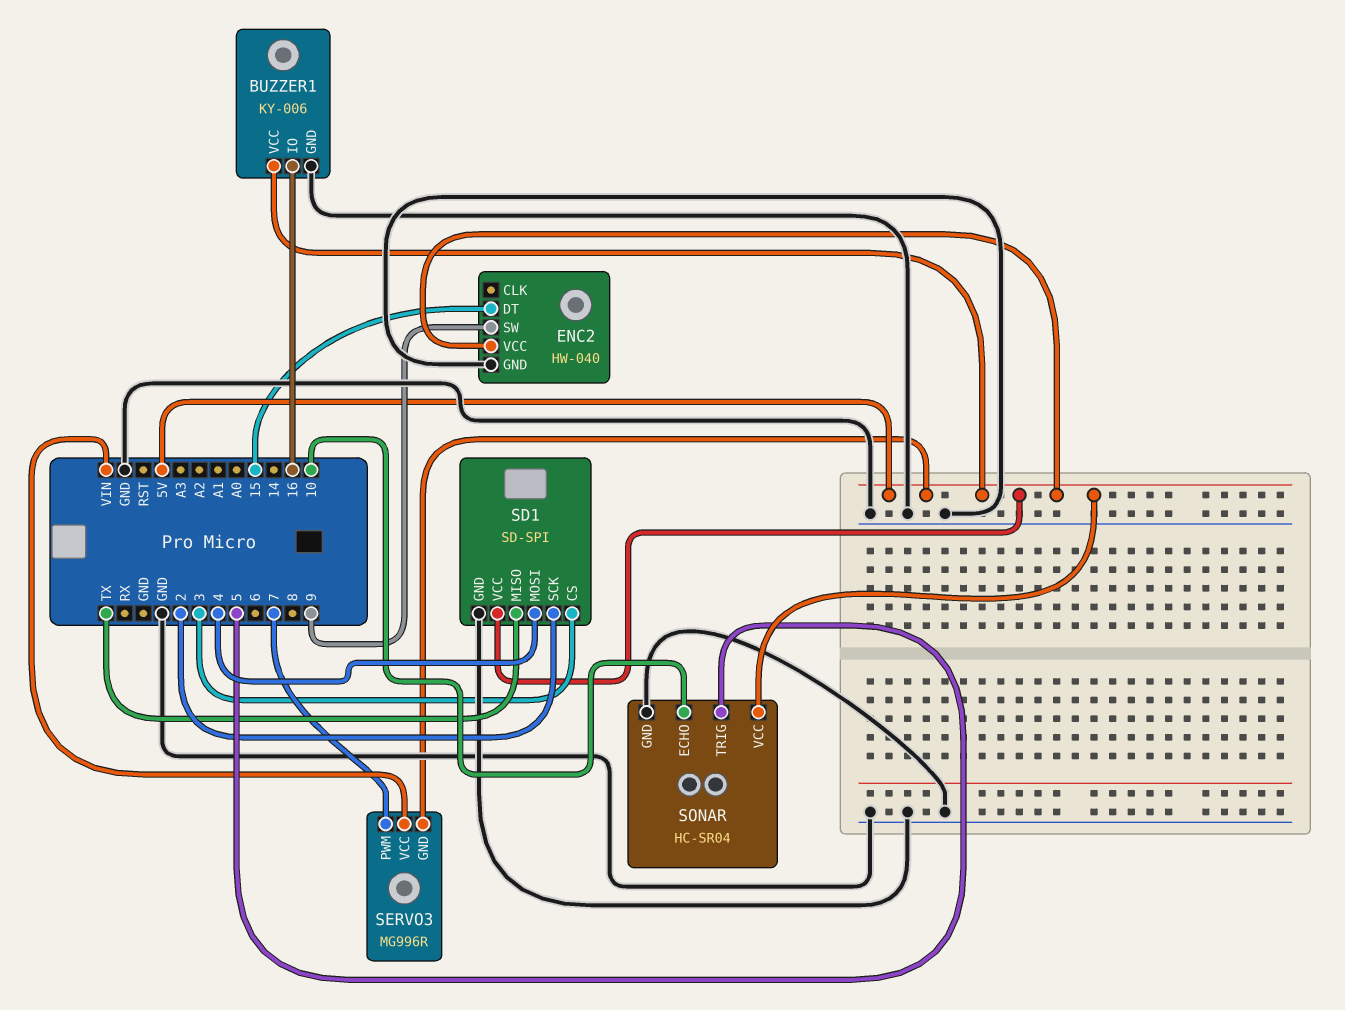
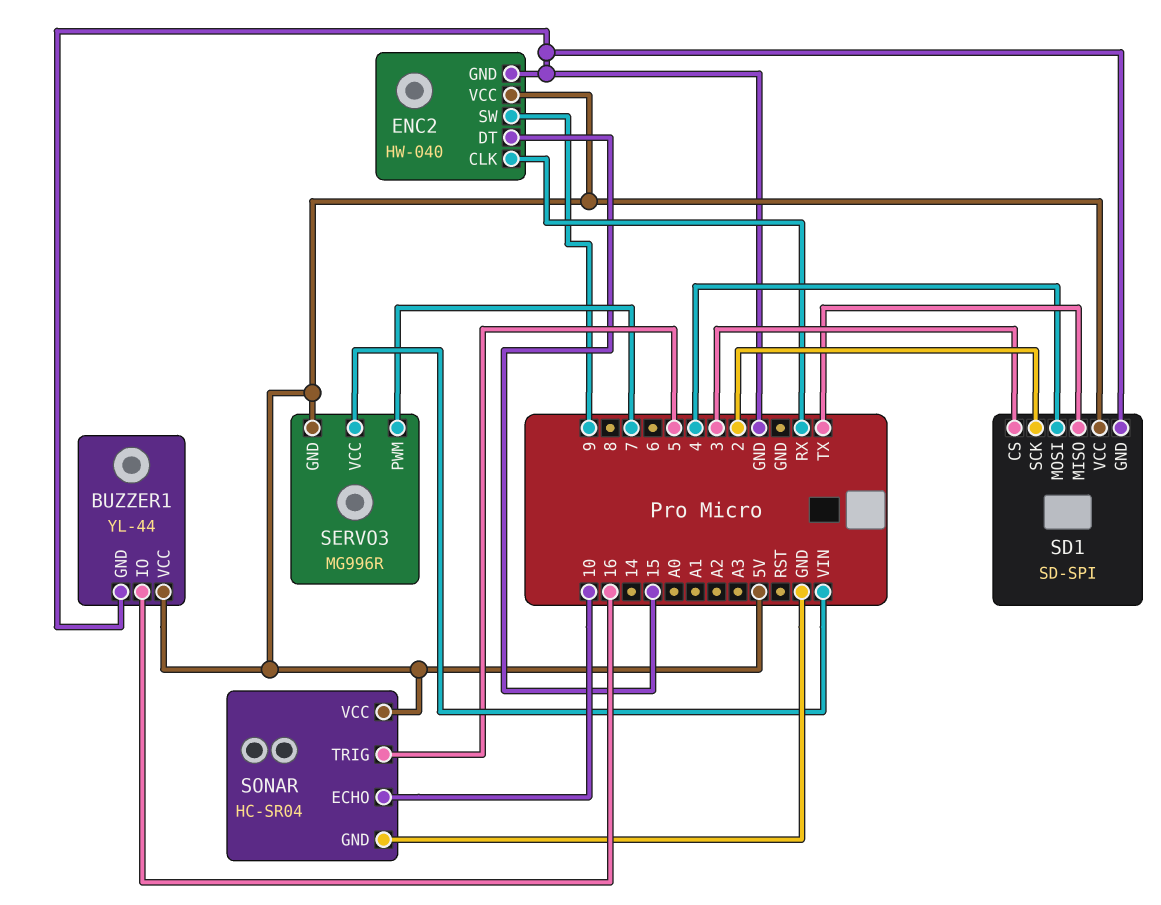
BUZZER1: KY-006 -> YL-44
ENC2 pin CLK: none -> RX

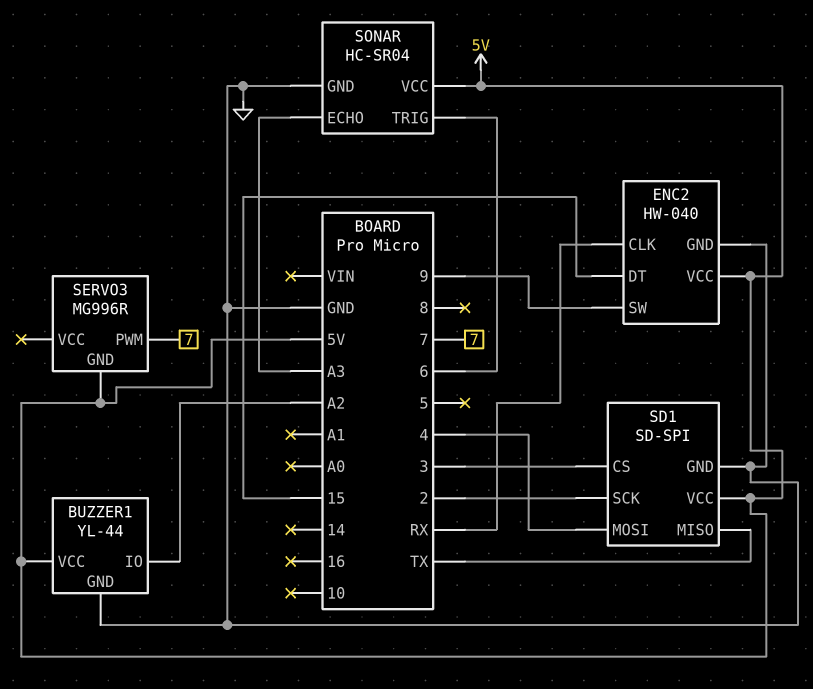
BUZZER1 pin IO: 16 -> A2
SERVO3 pin VCC: VIN -> none
SONAR pin ECHO: 10 -> A3
SONAR pin TRIG: 5 -> 6

